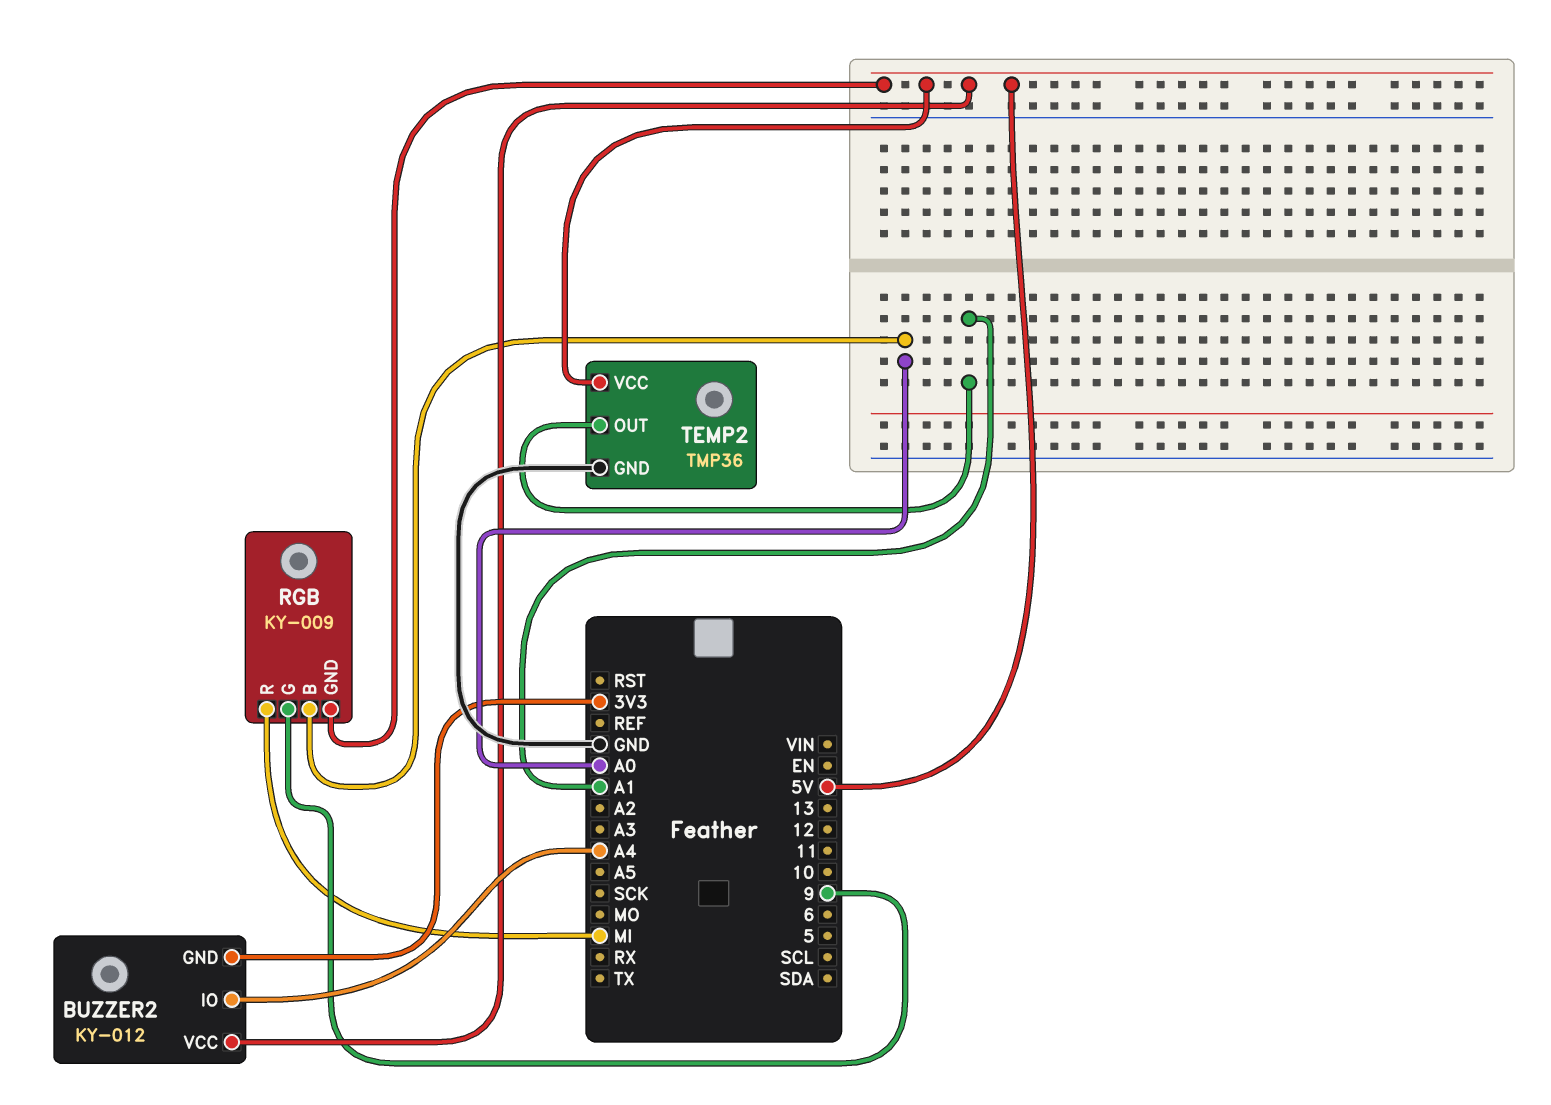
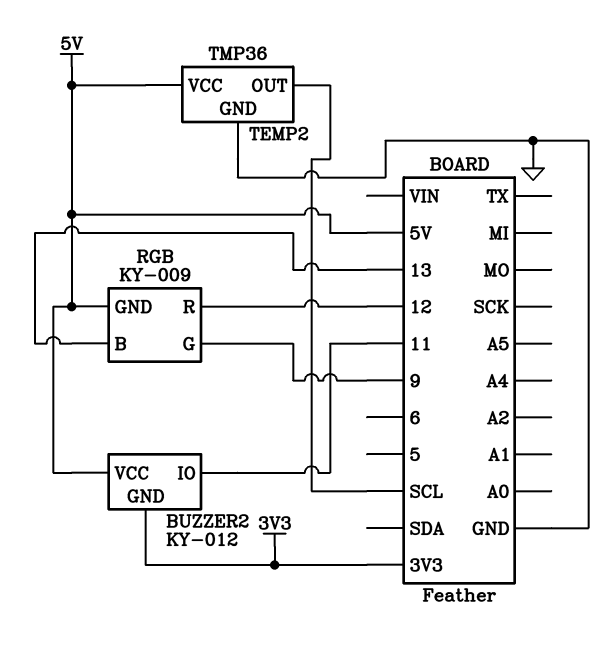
BUZZER2 pin IO: A4 -> 11
RGB pin B: A0 -> 13
RGB pin R: MI -> 12
TEMP2 pin OUT: A1 -> SCL

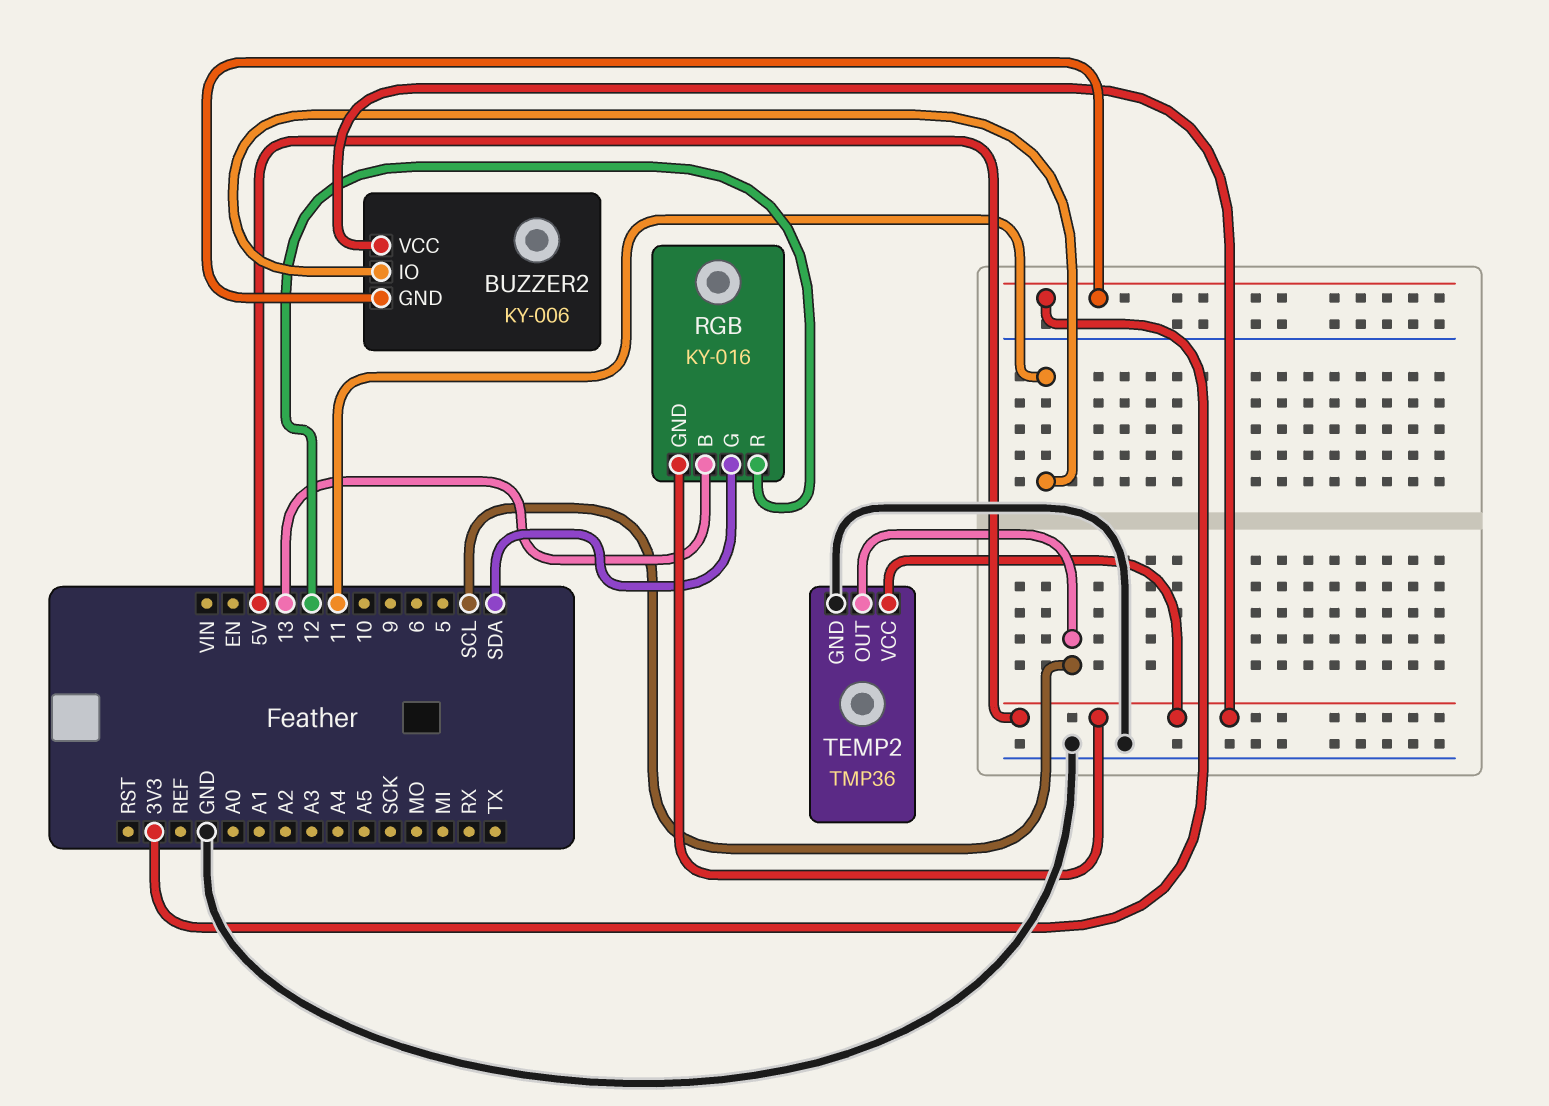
BUZZER2: KY-012 -> KY-006
RGB: KY-009 -> KY-016
RGB pin G: 9 -> SDA

